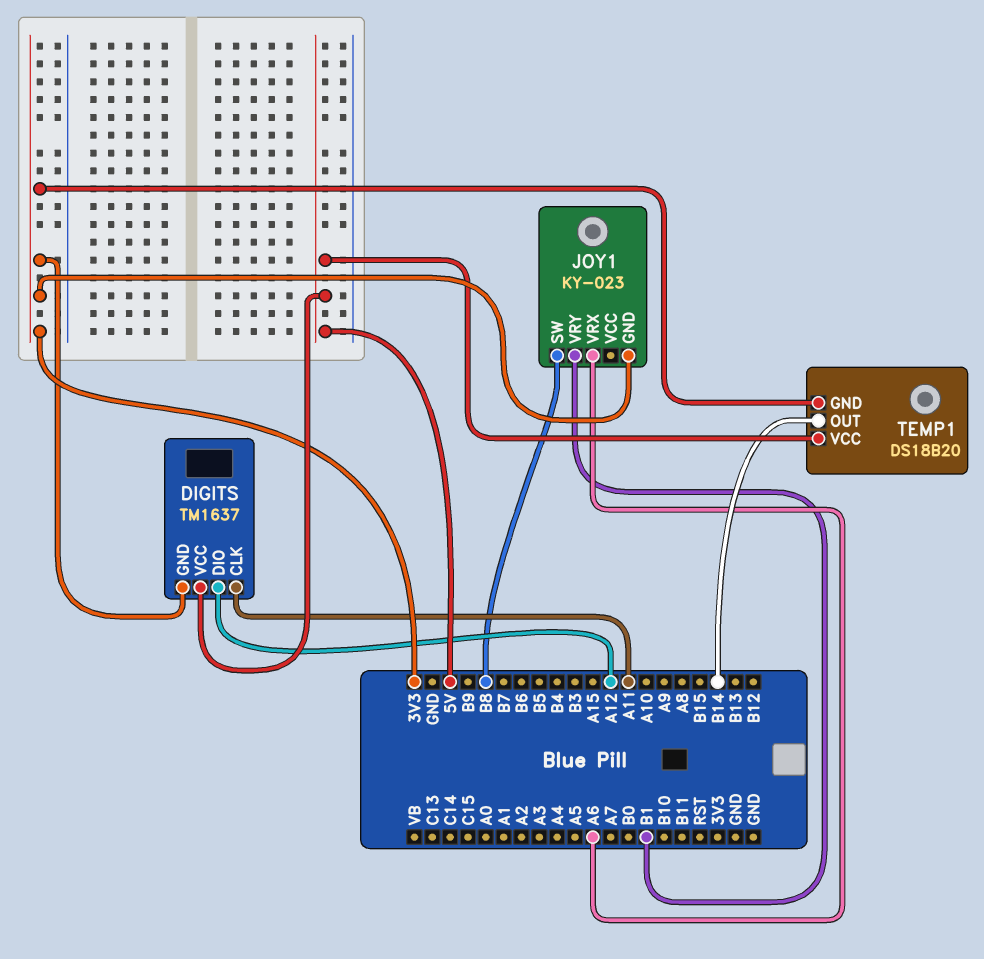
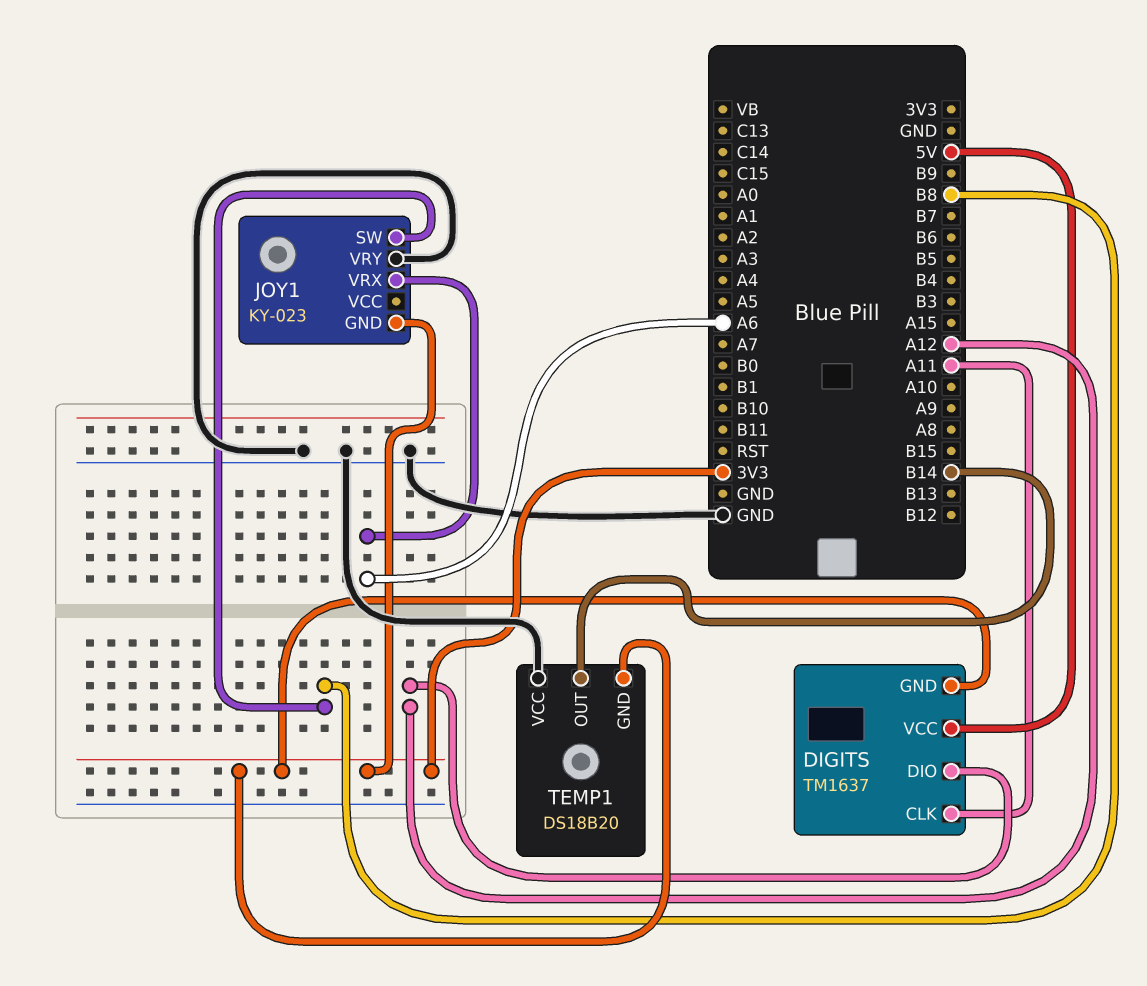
JOY1 pin VRY: B1 -> GND
TEMP1 pin VCC: 5V -> GND

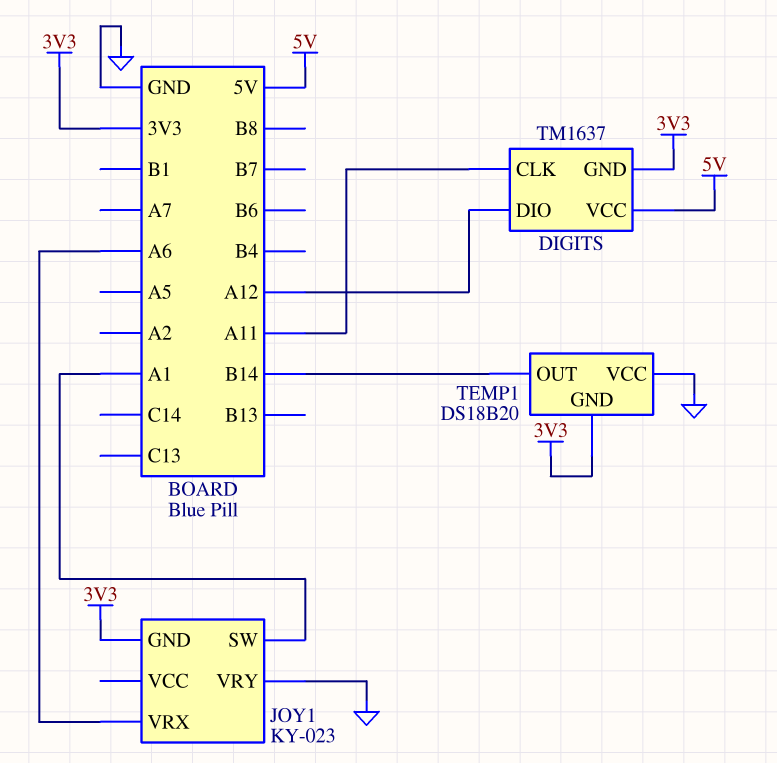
JOY1 pin SW: B8 -> A1

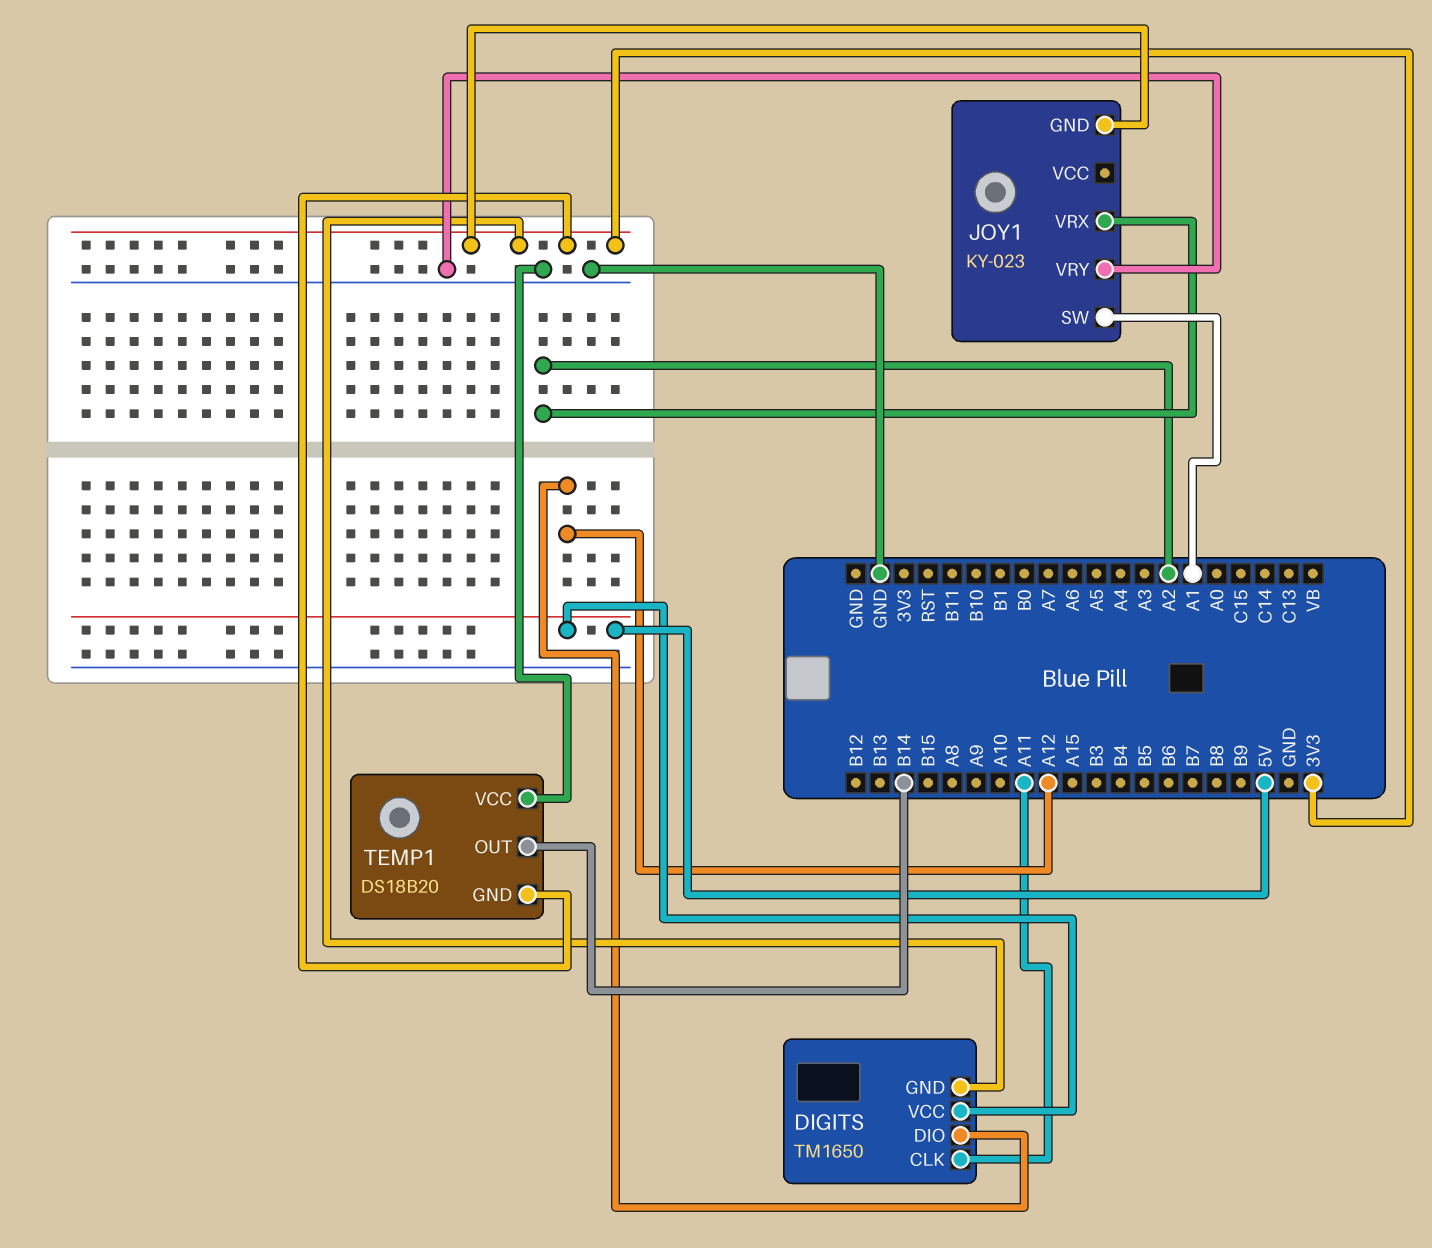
DIGITS: TM1637 -> TM1650
JOY1 pin VRX: A6 -> A2

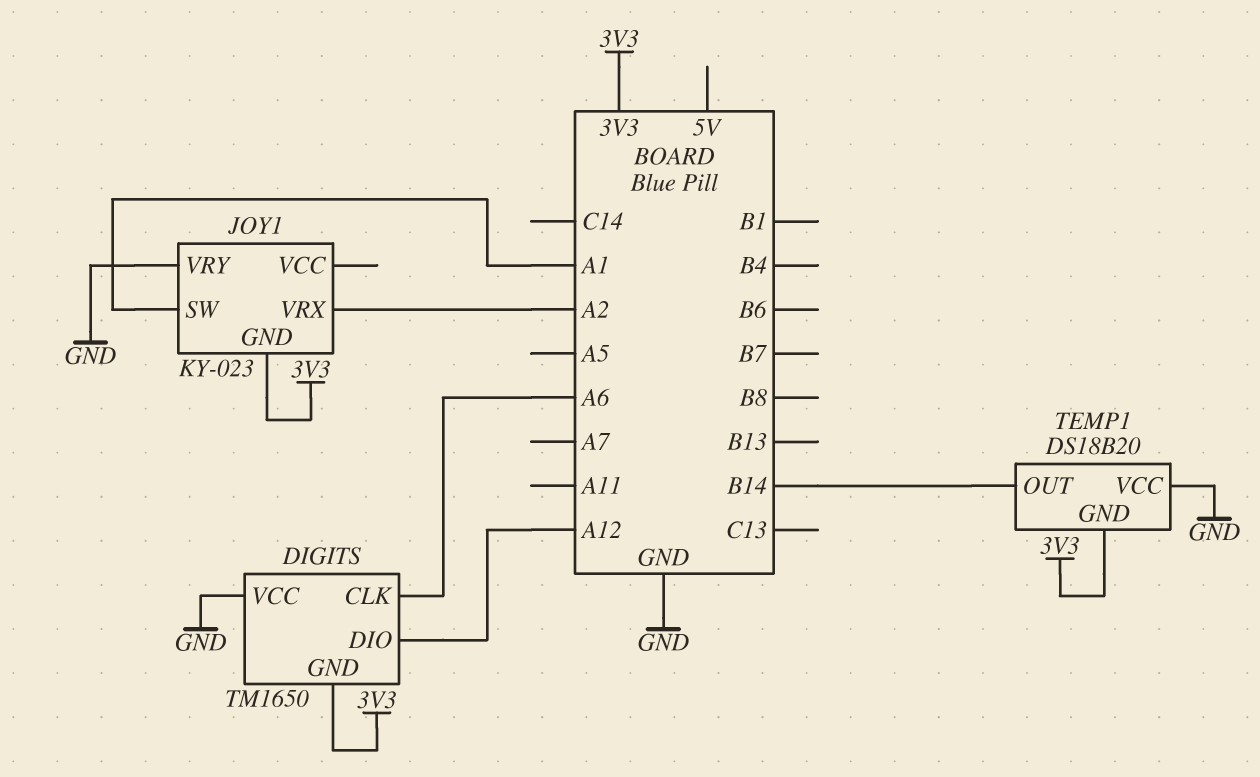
DIGITS pin CLK: A11 -> A6
DIGITS pin VCC: 5V -> GND

